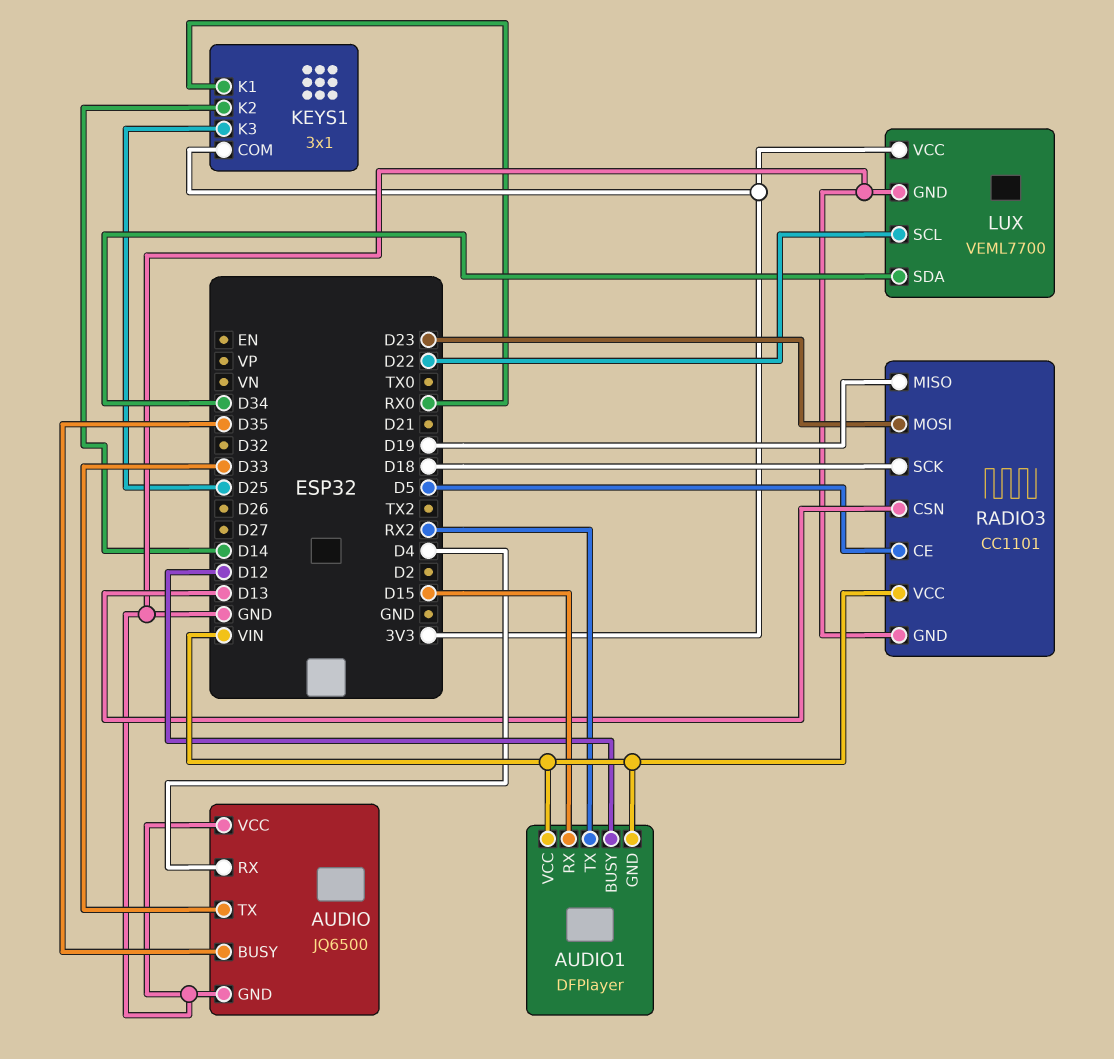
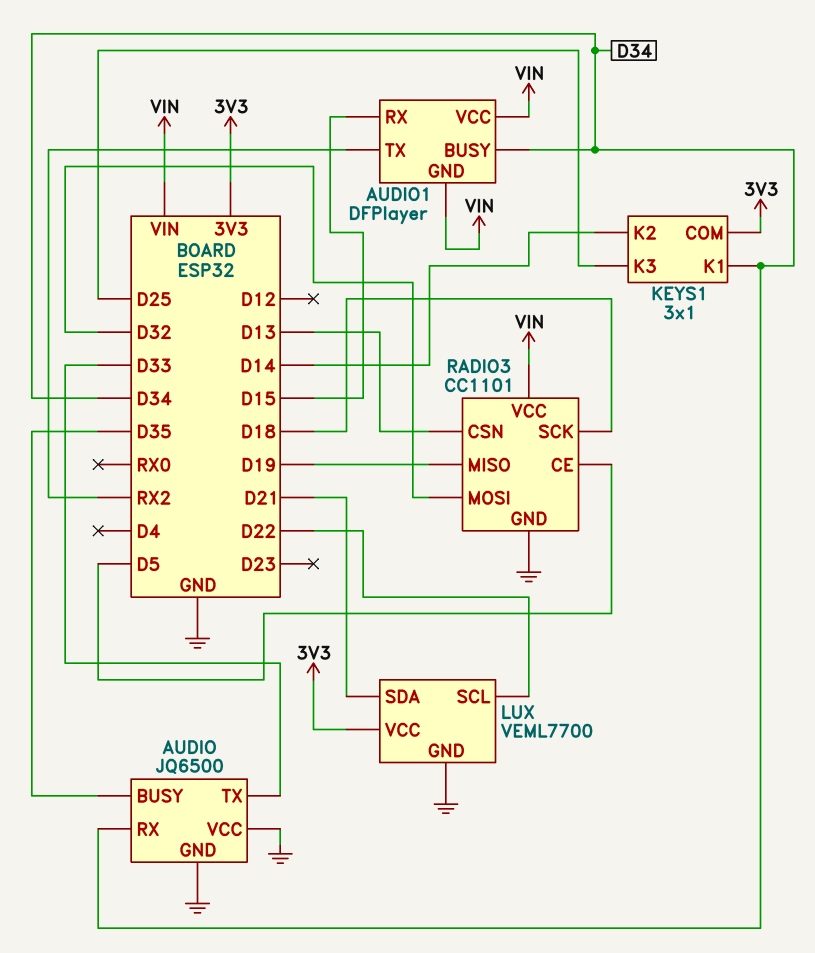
AUDIO pin RX: D4 -> D34
AUDIO1 pin BUSY: D12 -> D34
KEYS1 pin K1: RX0 -> D34
LUX pin SDA: D34 -> D21
RADIO3 pin MOSI: D23 -> D32

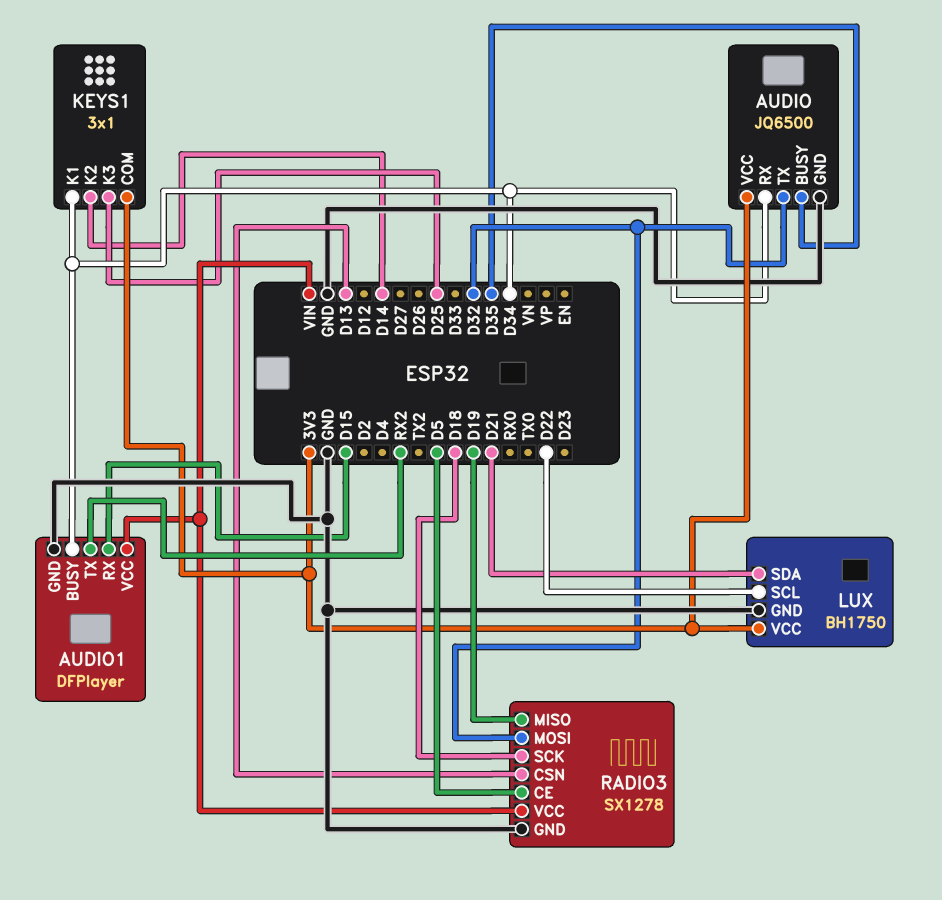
AUDIO pin TX: D33 -> D32
AUDIO pin VCC: GND -> 3V3
AUDIO1 pin GND: VIN -> GND
LUX: VEML7700 -> BH1750
RADIO3: CC1101 -> SX1278

